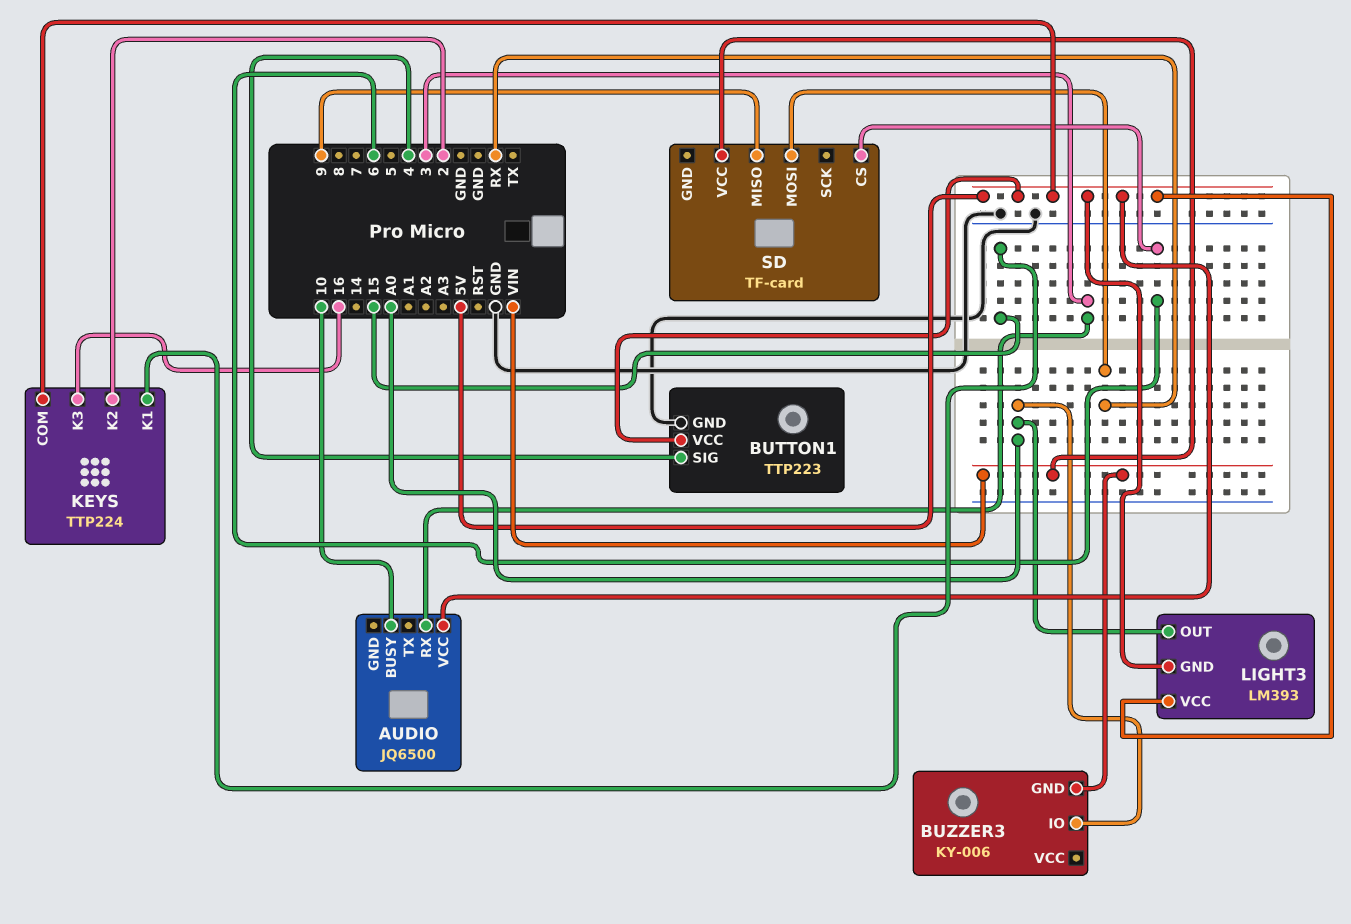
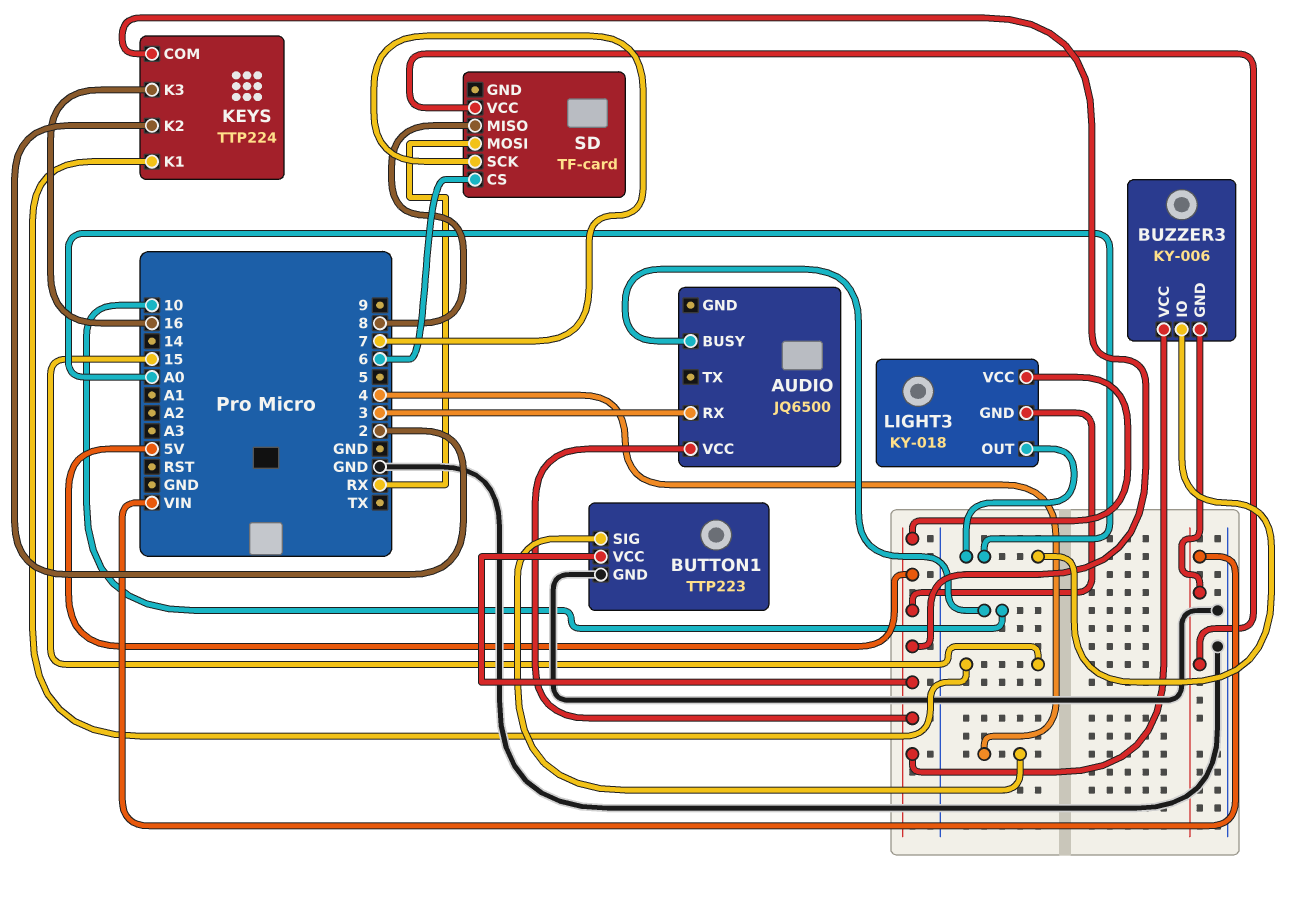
BUZZER3 pin VCC: none -> 5V
LIGHT3: LM393 -> KY-018
SD pin MISO: 9 -> 8
SD pin SCK: none -> 7

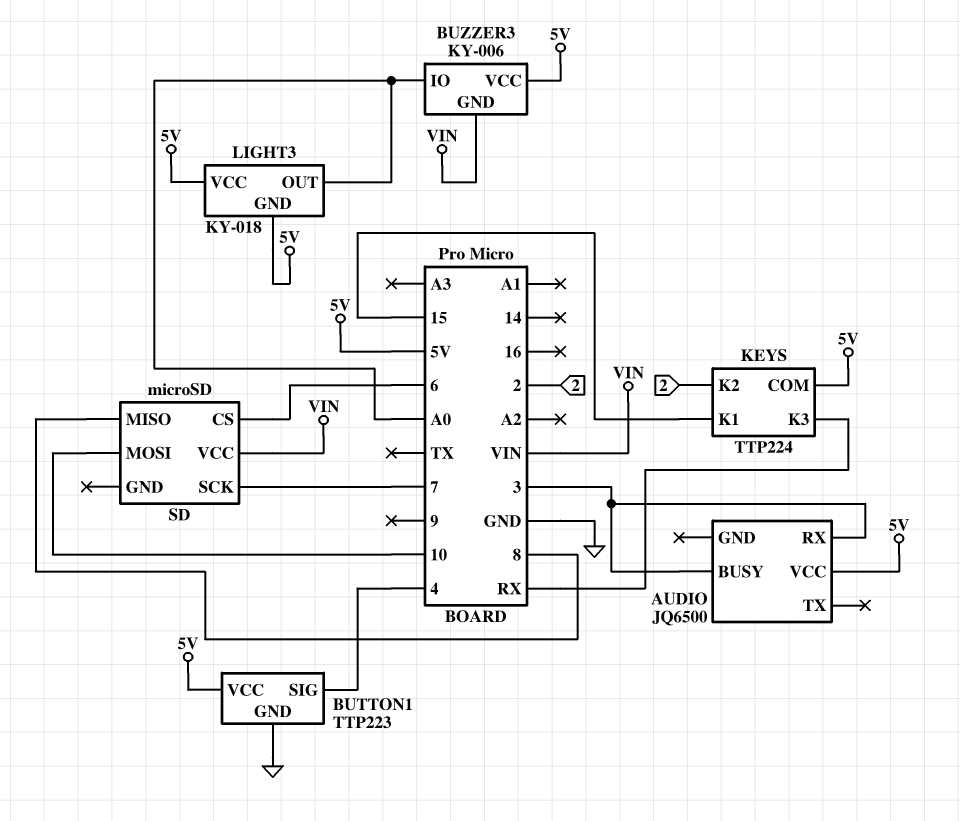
AUDIO pin BUSY: 10 -> 3
KEYS pin K3: 16 -> RX
SD: TF-card -> microSD
SD pin MOSI: RX -> 10

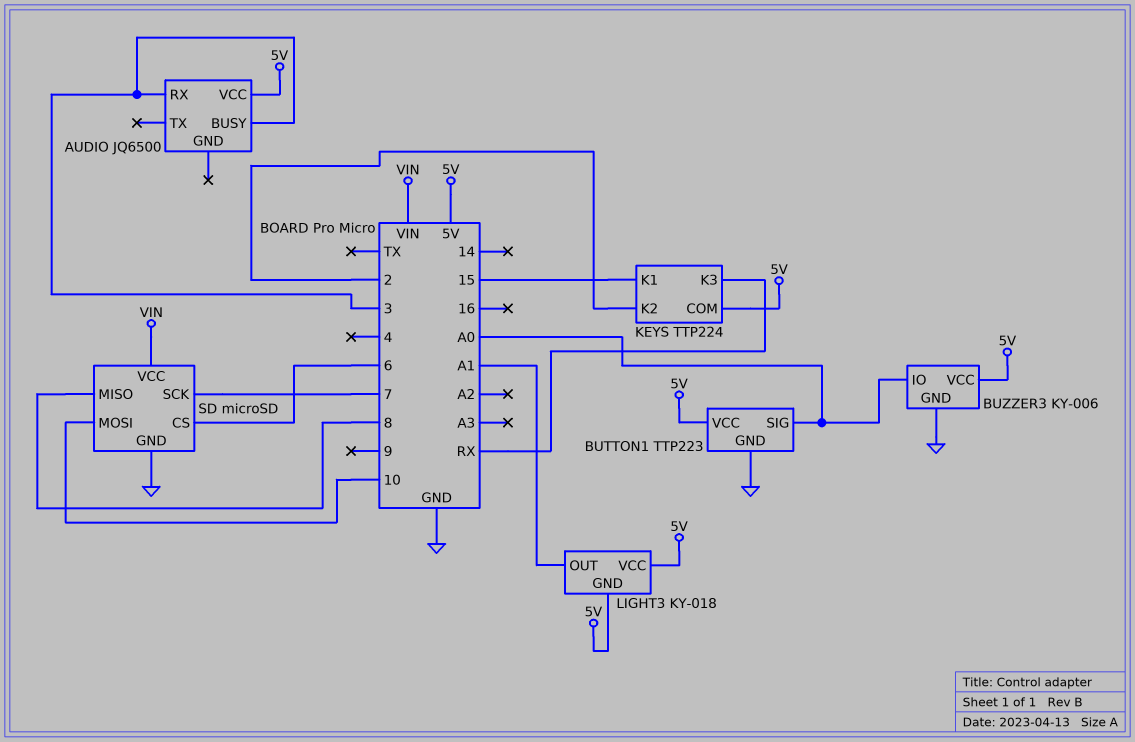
BUTTON1 pin SIG: 4 -> A0
BUZZER3 pin GND: VIN -> GND
LIGHT3 pin OUT: A0 -> A1
SD pin GND: none -> GND

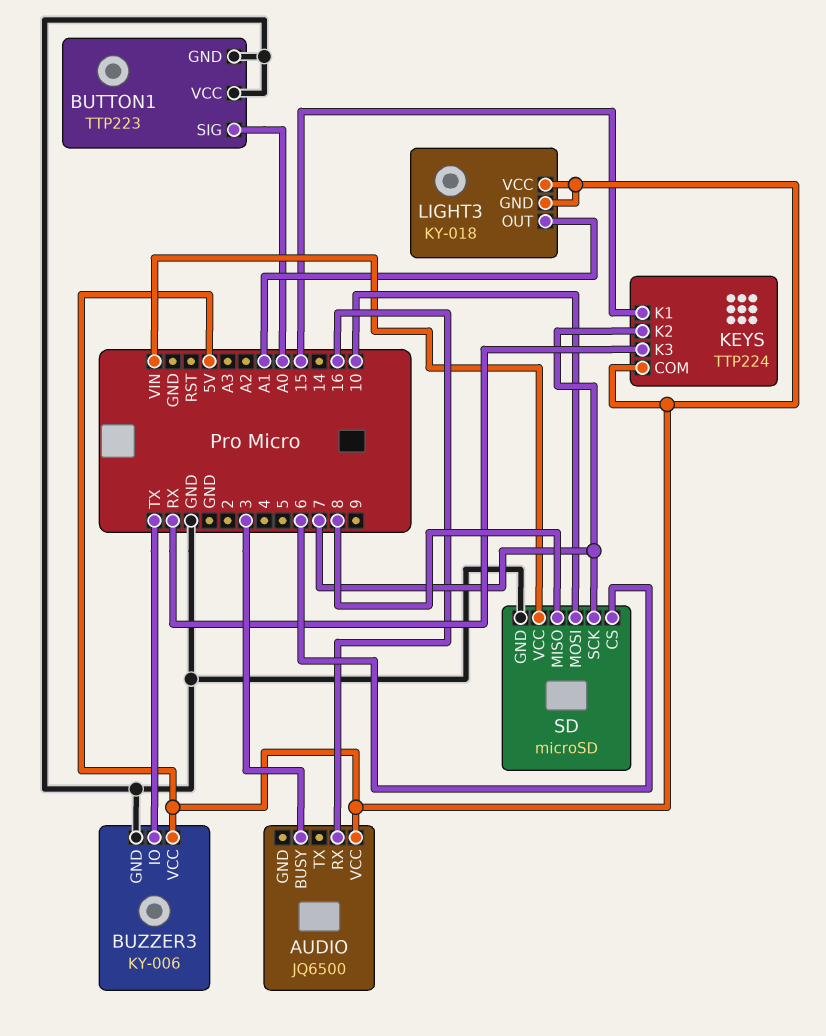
AUDIO pin RX: 3 -> 16
BUTTON1 pin VCC: 5V -> GND
BUZZER3 pin IO: A0 -> TX
KEYS pin K2: 2 -> 7

